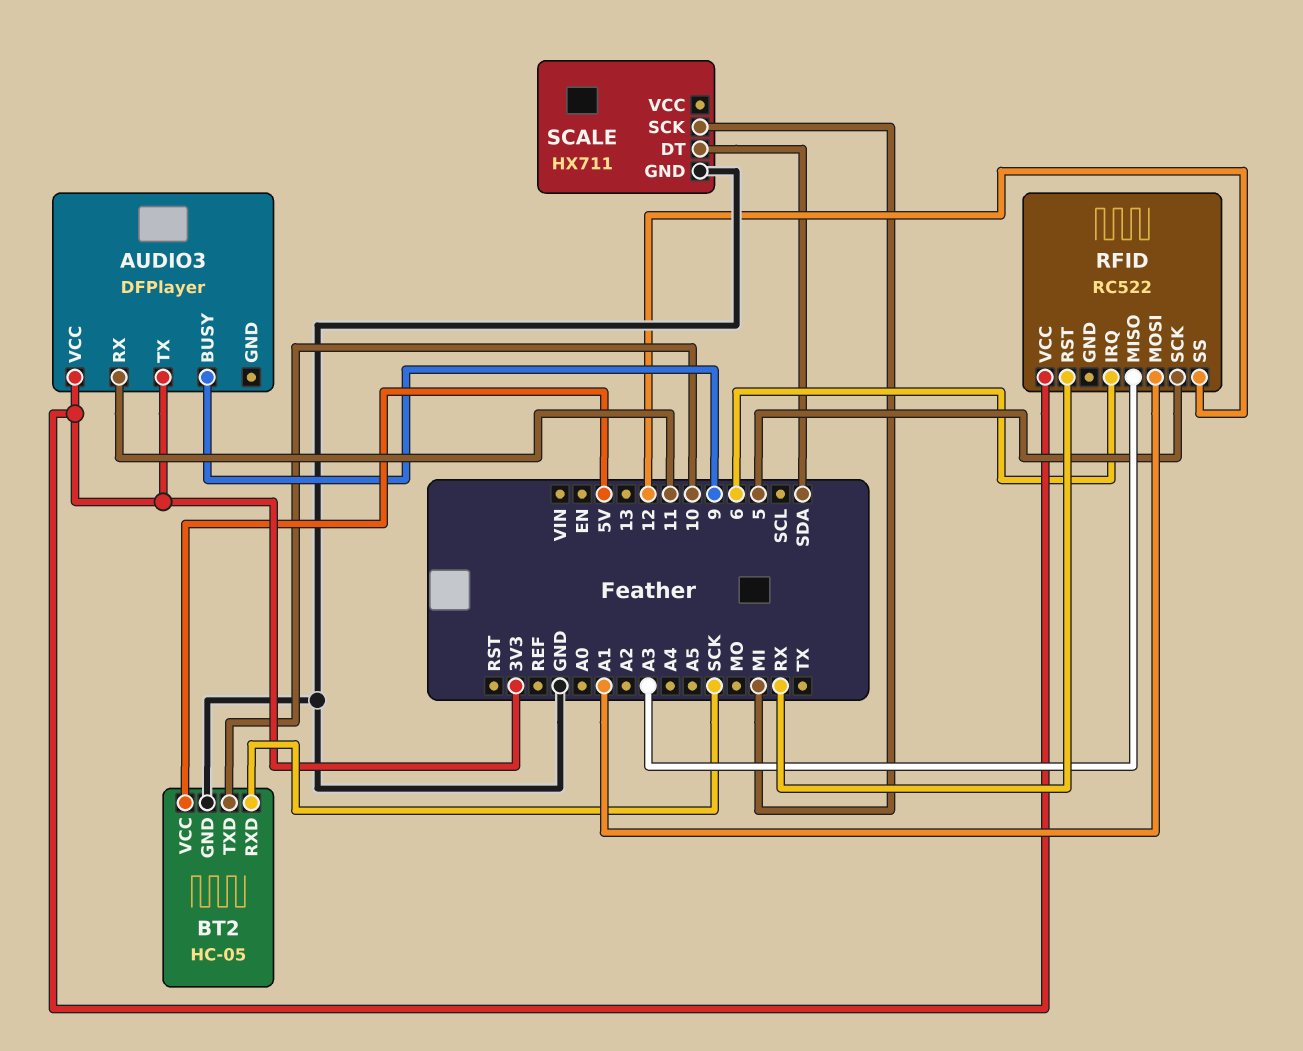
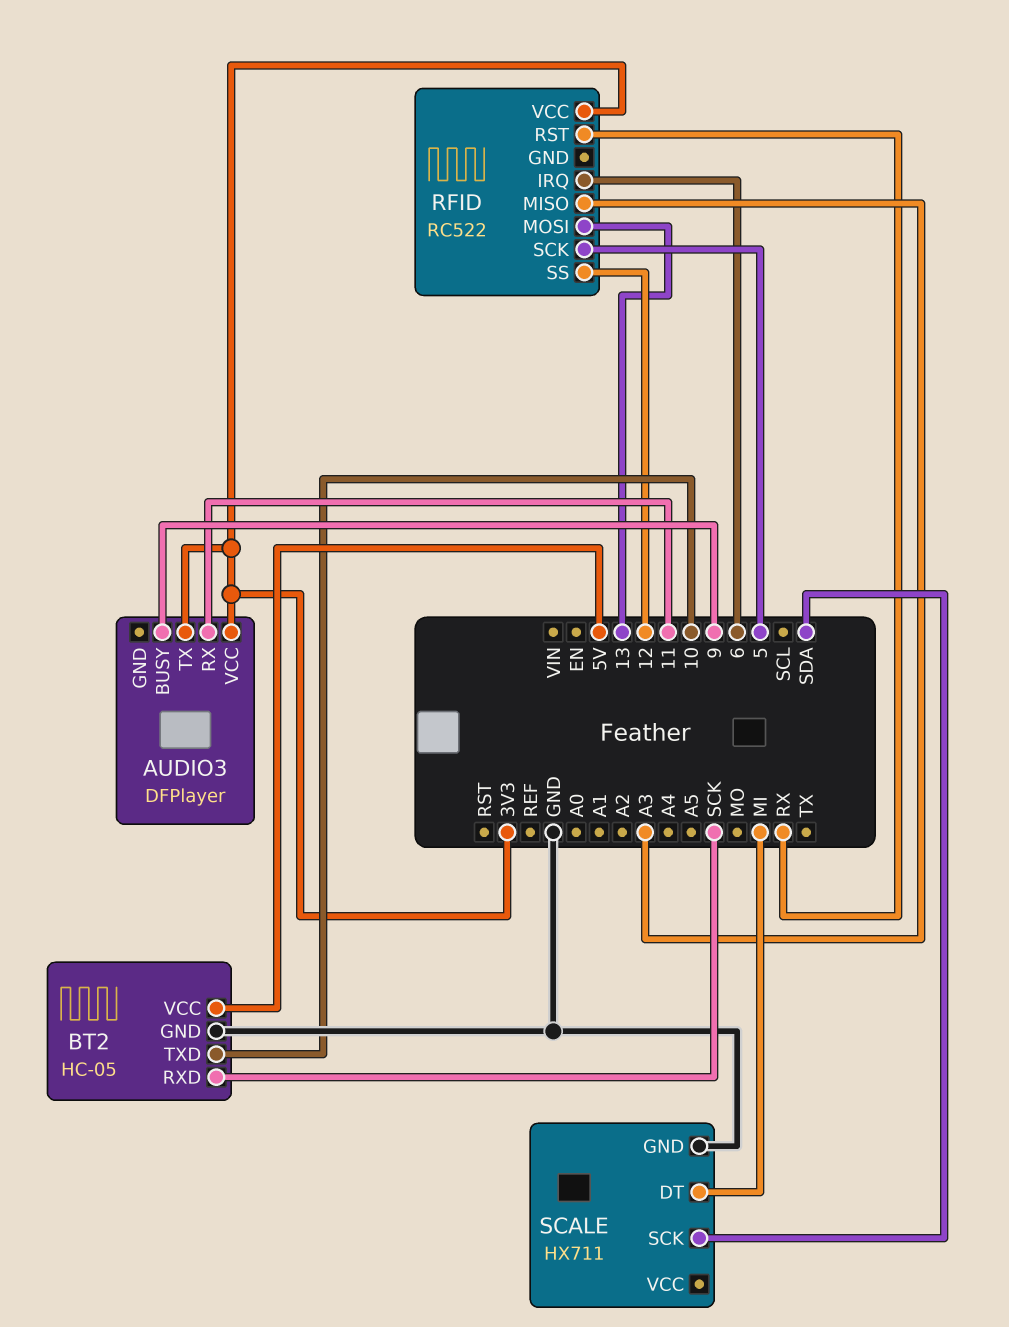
RFID pin MOSI: A1 -> 13
SCALE pin DT: SDA -> MI
SCALE pin SCK: MI -> SDA

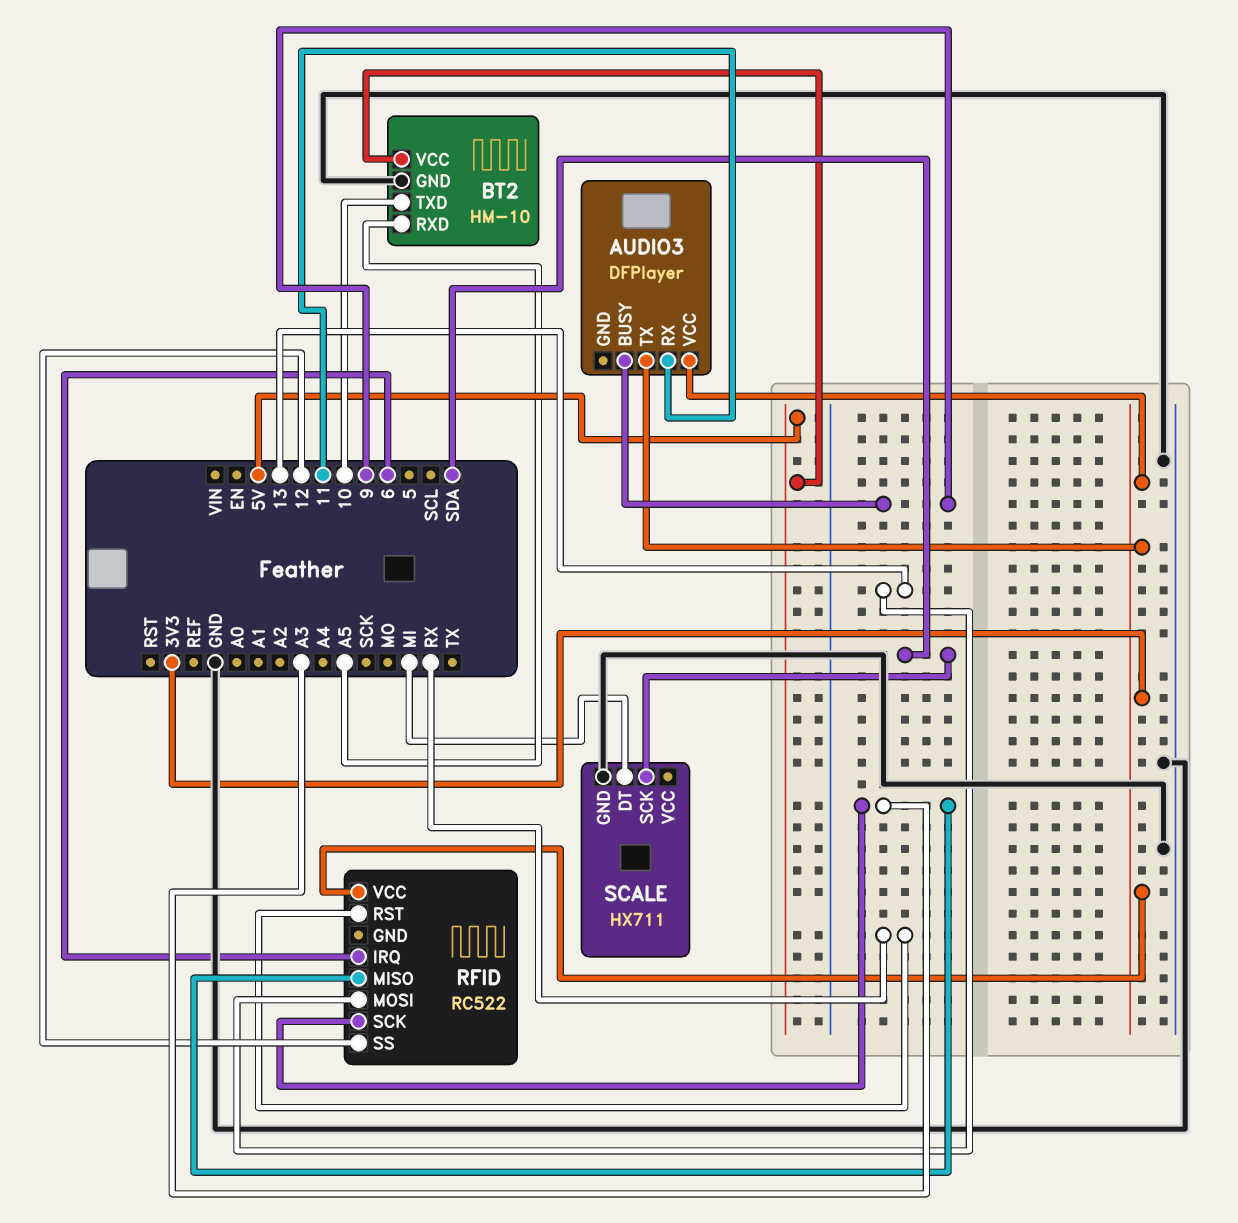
BT2: HC-05 -> HM-10
BT2 pin RXD: SCK -> A5
RFID pin SCK: 5 -> A3

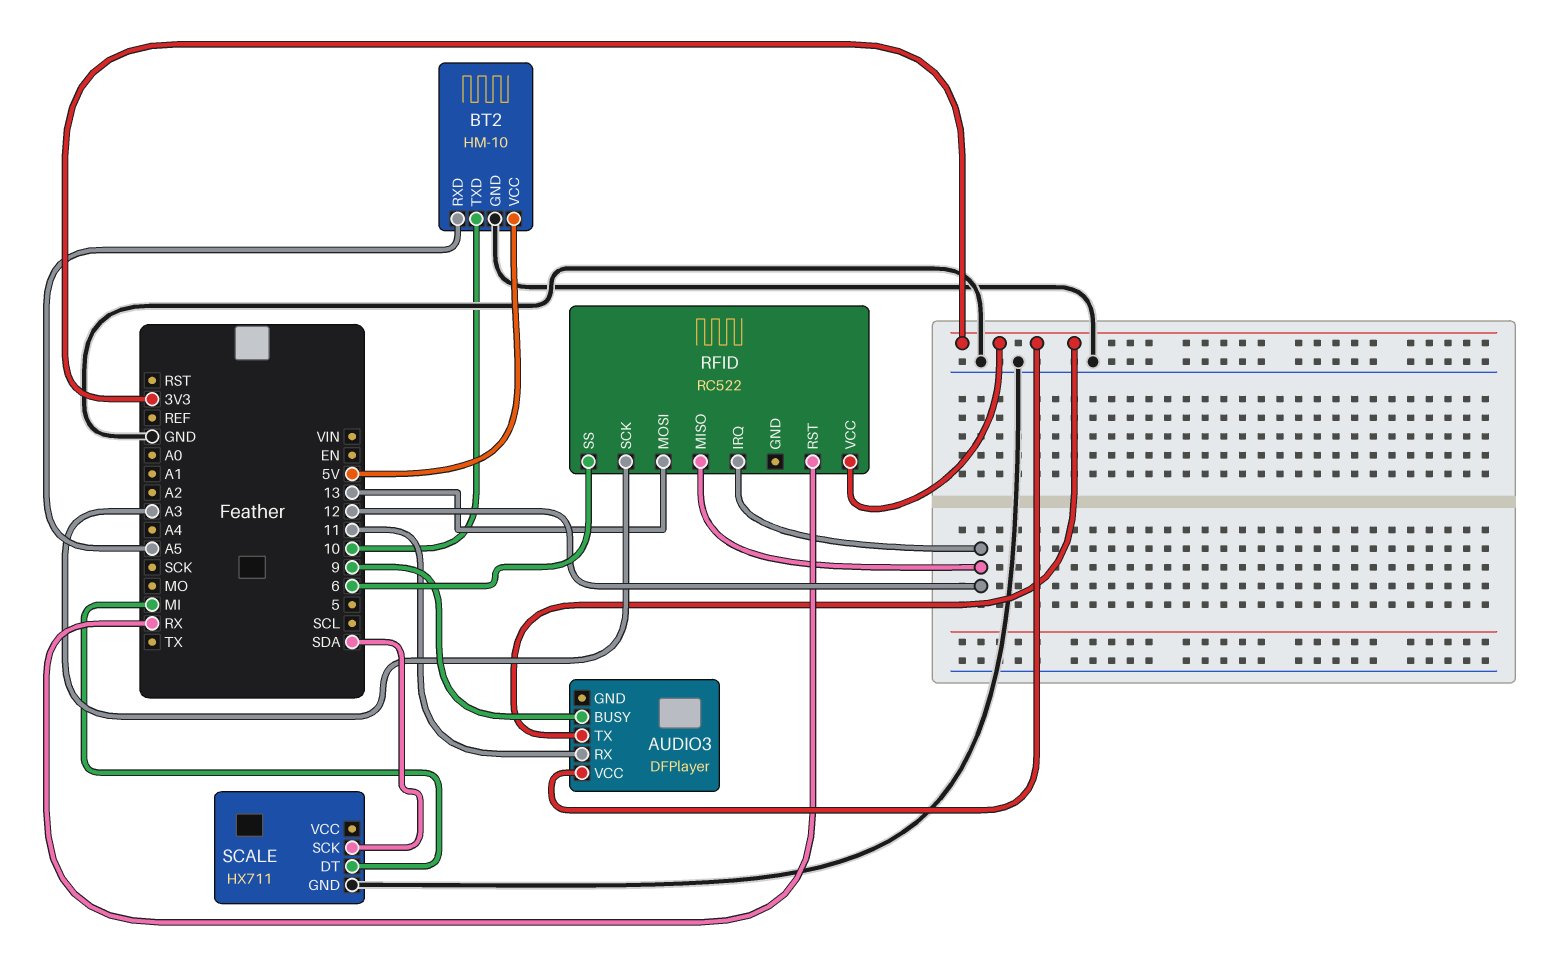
RFID pin IRQ: 6 -> 12
RFID pin MISO: A3 -> 12
RFID pin SS: 12 -> 6

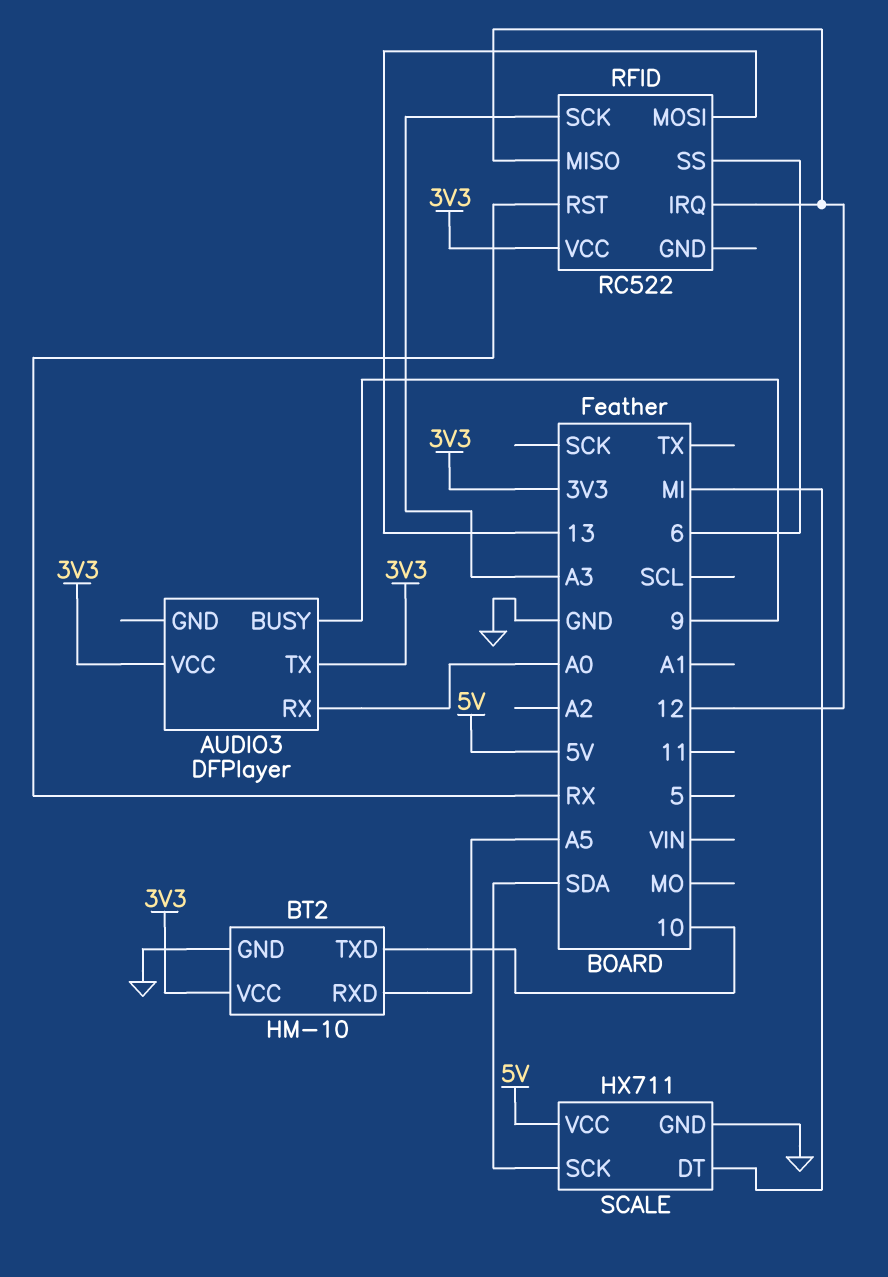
AUDIO3 pin RX: 11 -> A0
BT2 pin VCC: 5V -> 3V3
SCALE pin VCC: none -> 5V

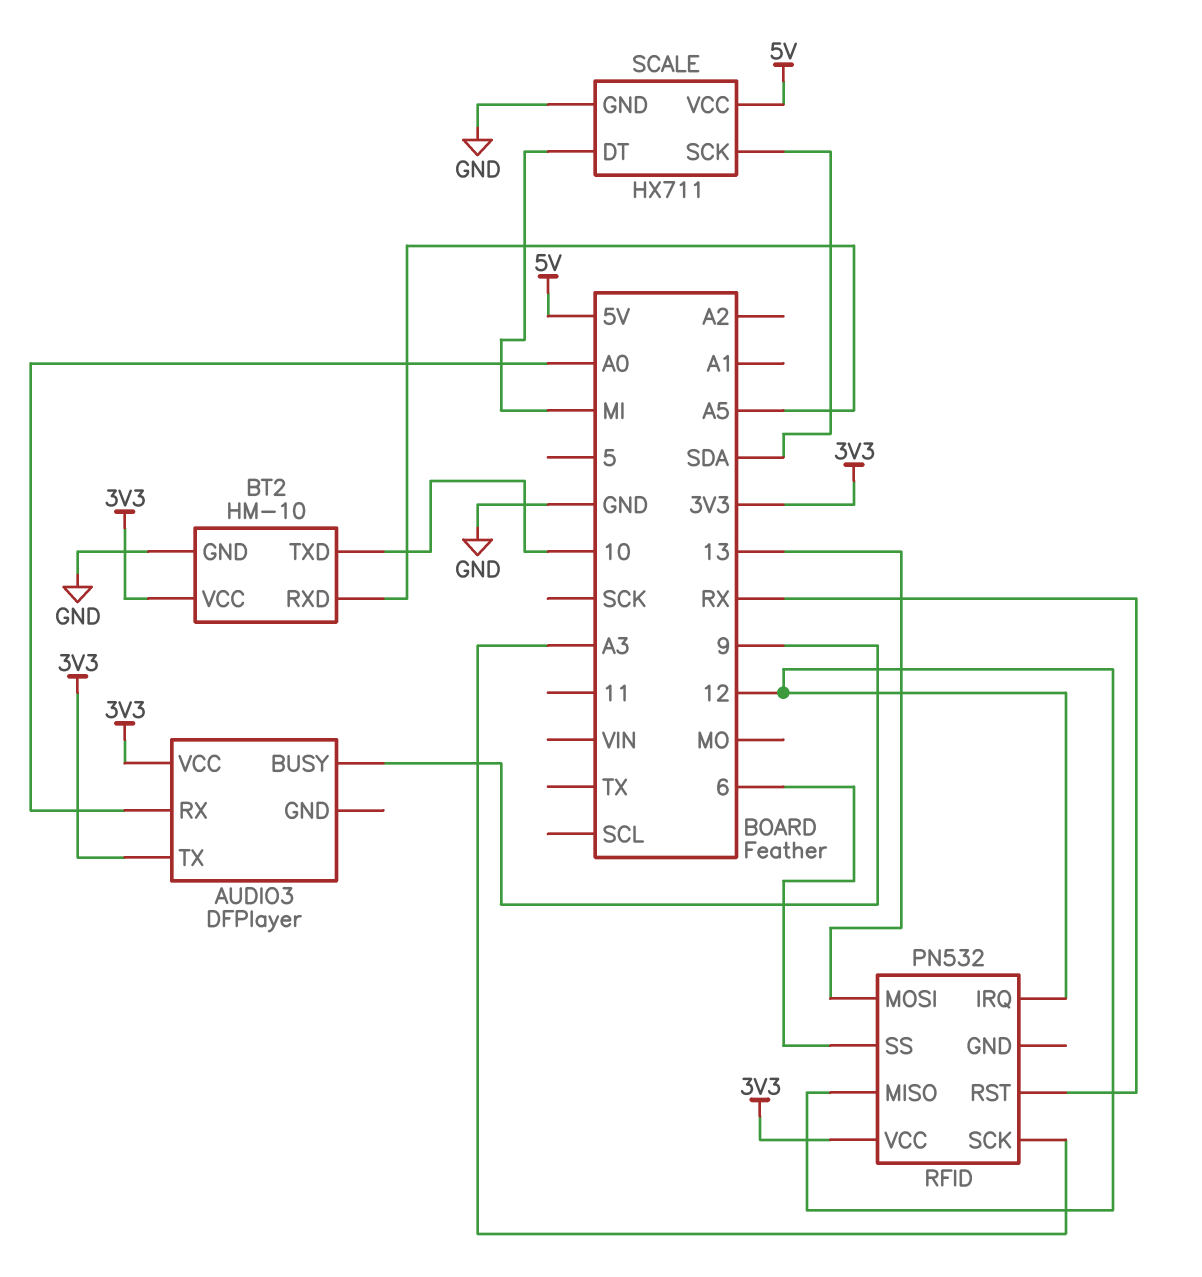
RFID: RC522 -> PN532

